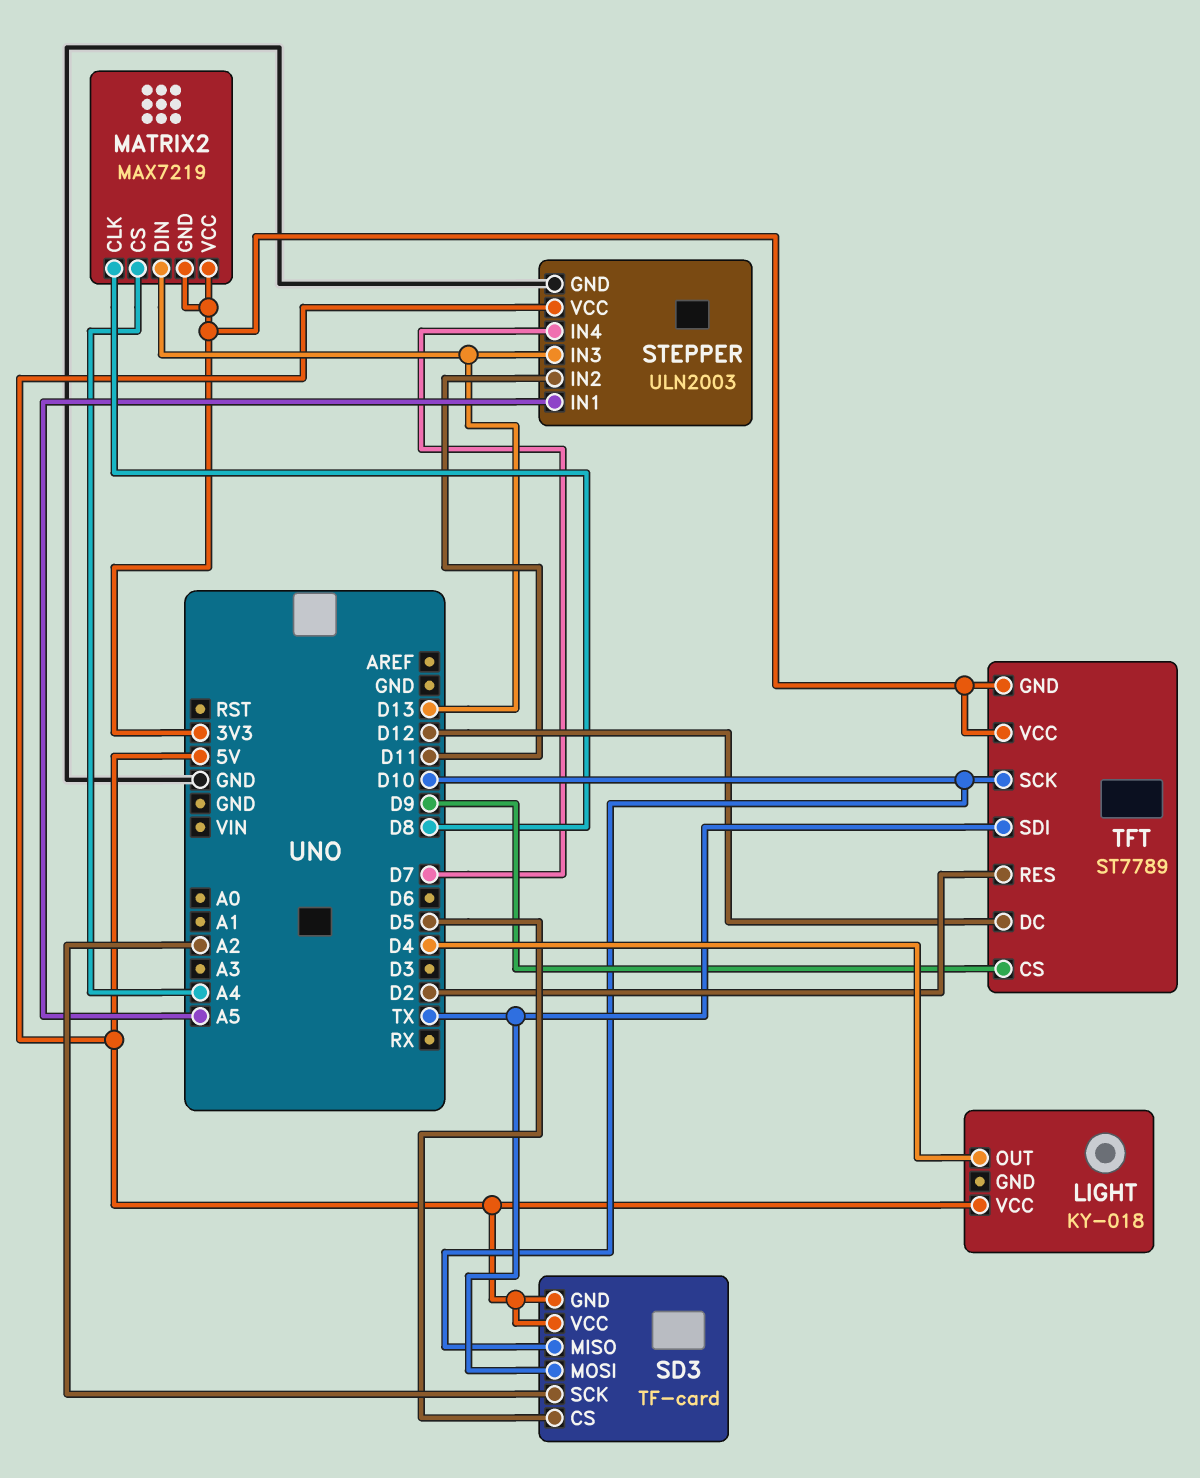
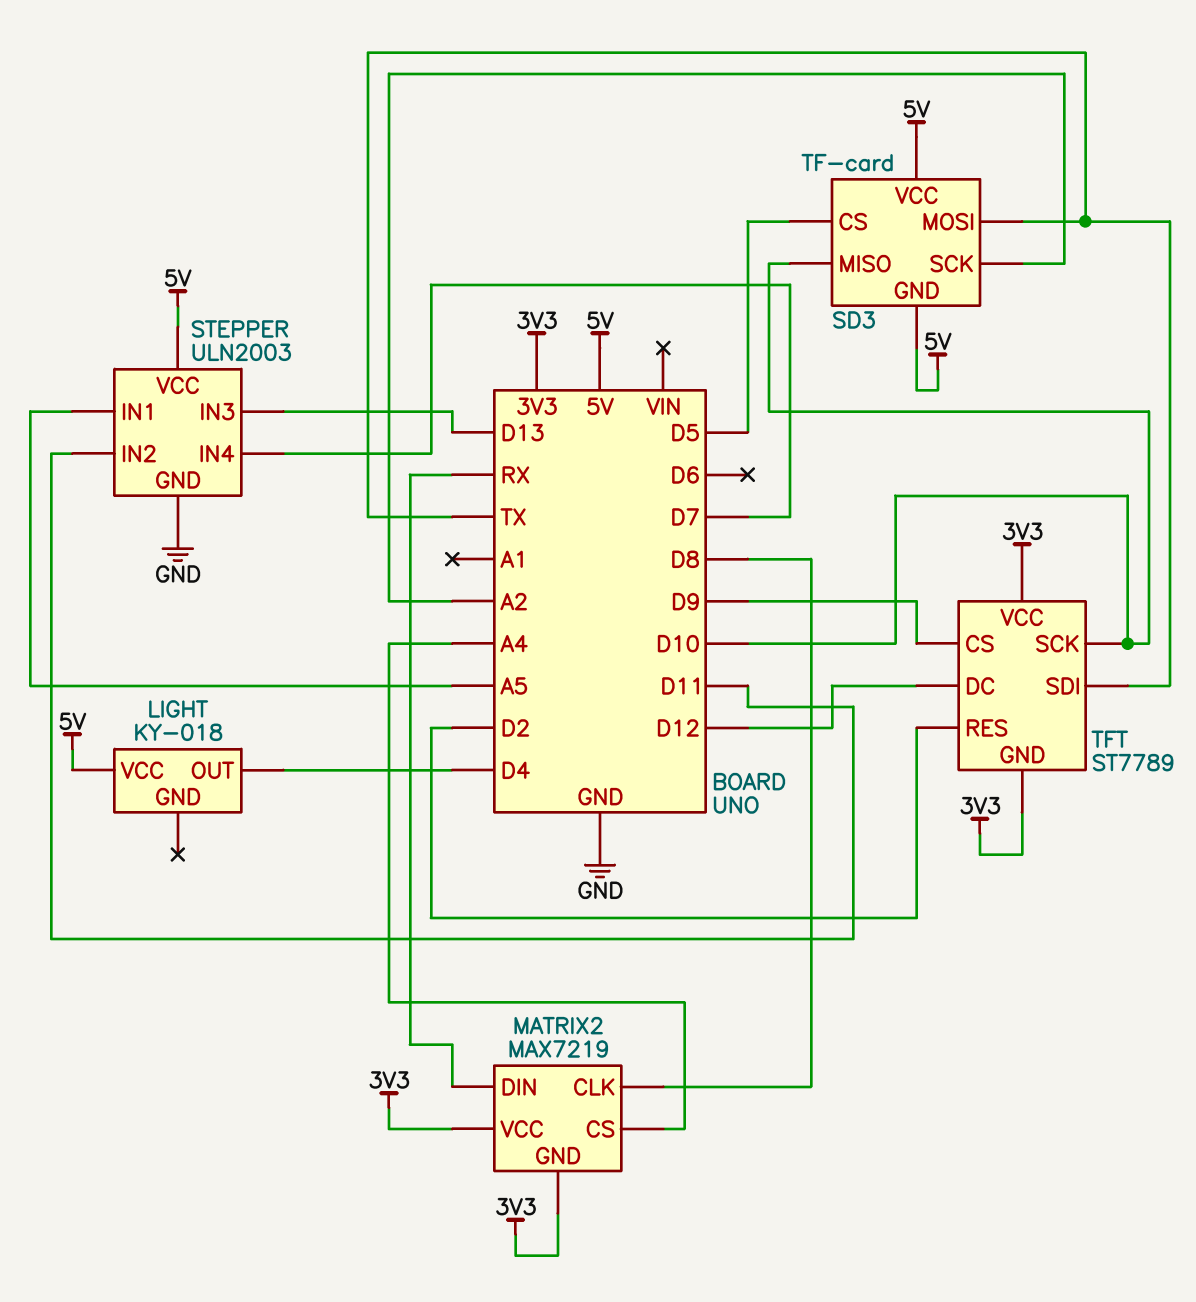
MATRIX2 pin DIN: D13 -> RX

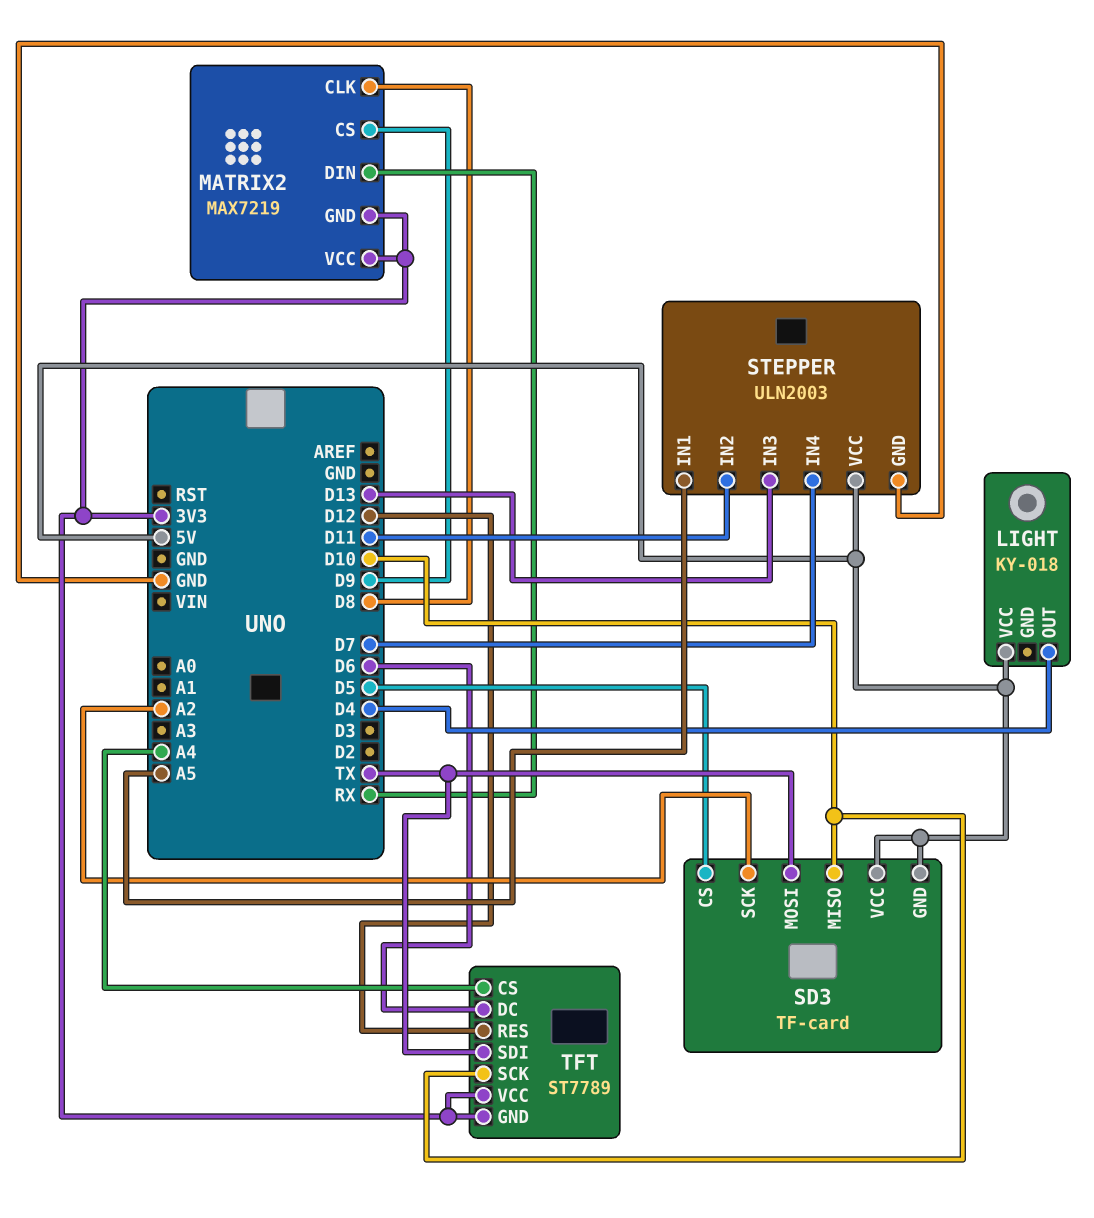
MATRIX2 pin CS: A4 -> D9
TFT pin CS: D9 -> A4
TFT pin DC: D12 -> D6
TFT pin RES: D2 -> D12

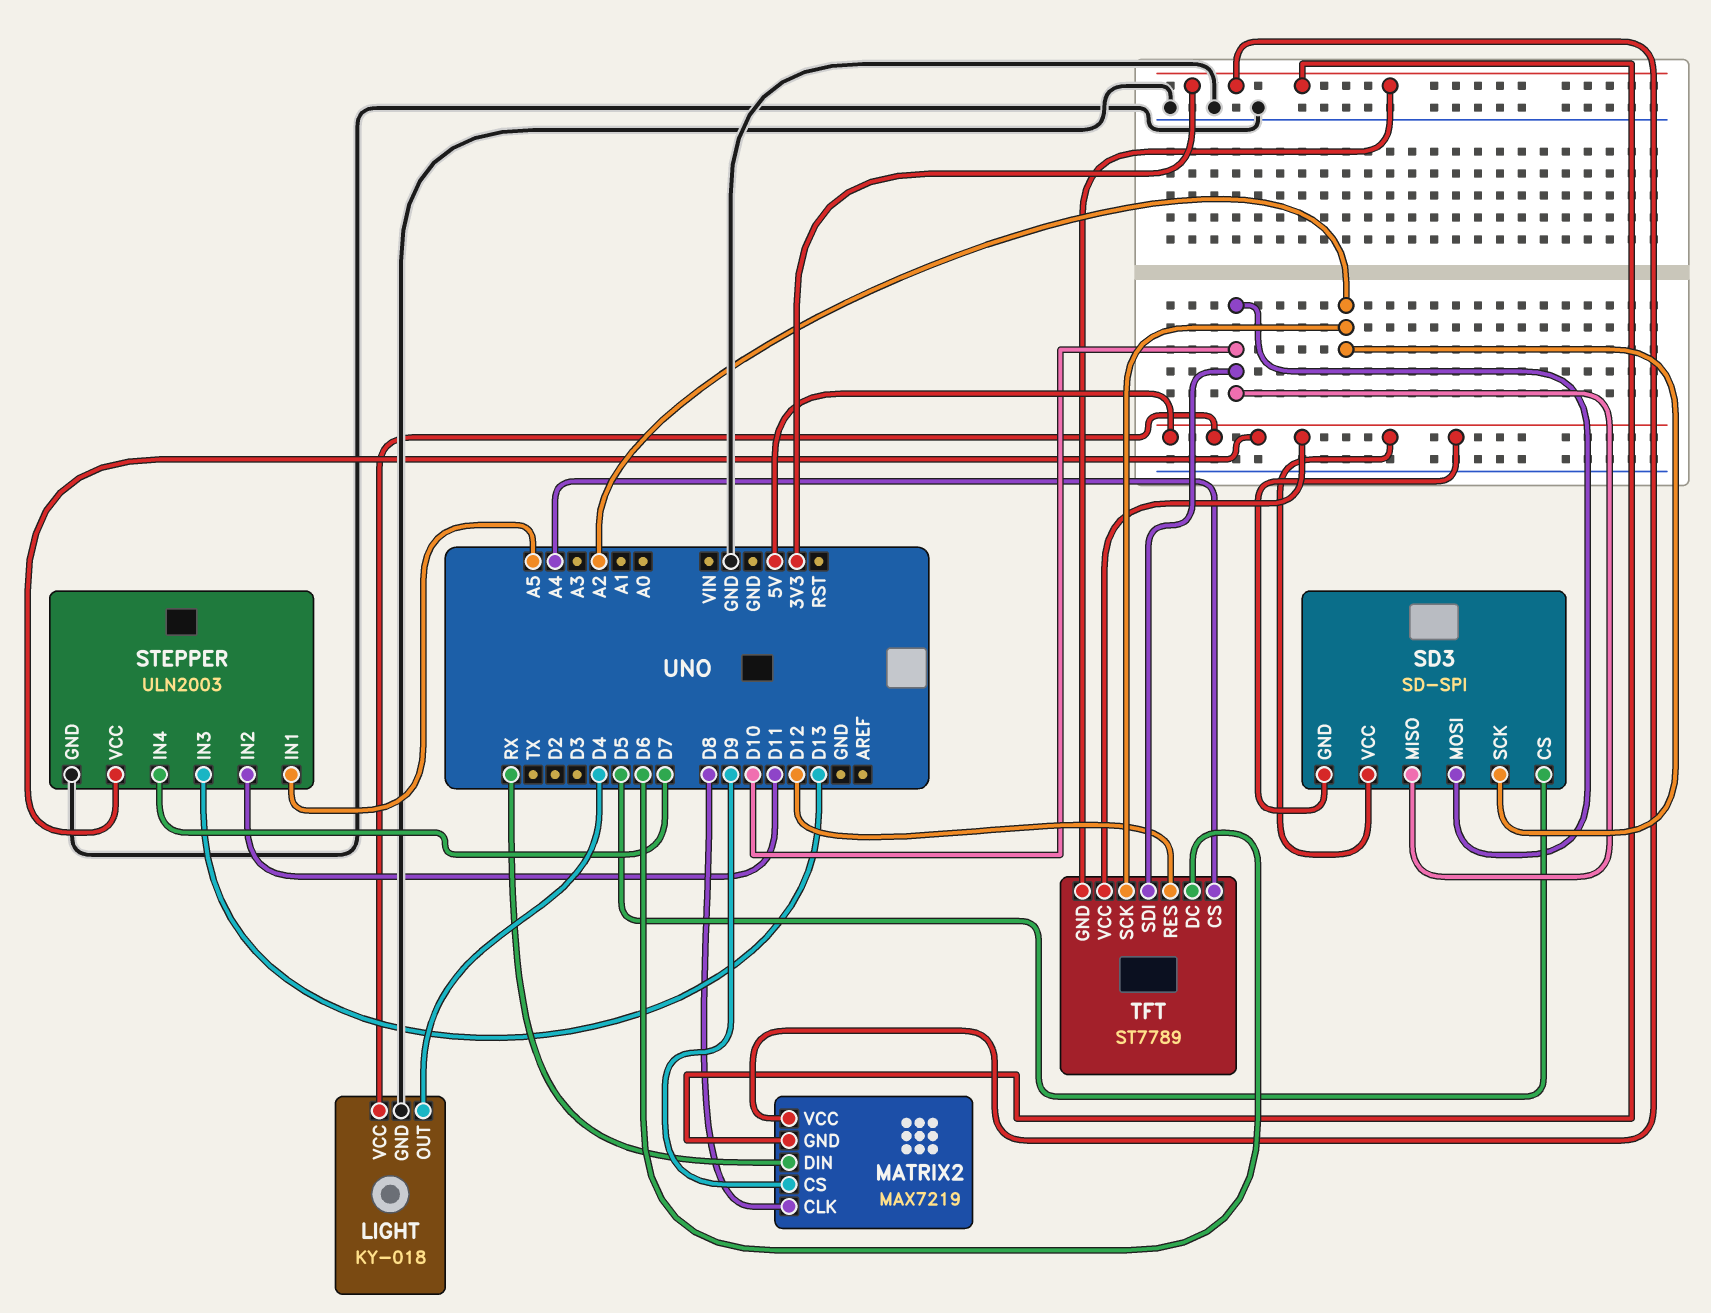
LIGHT pin GND: none -> GND
SD3: TF-card -> SD-SPI
SD3 pin MOSI: TX -> D10
TFT pin SCK: D10 -> A2
TFT pin SDI: TX -> D10
TFT pin VCC: 3V3 -> 5V

